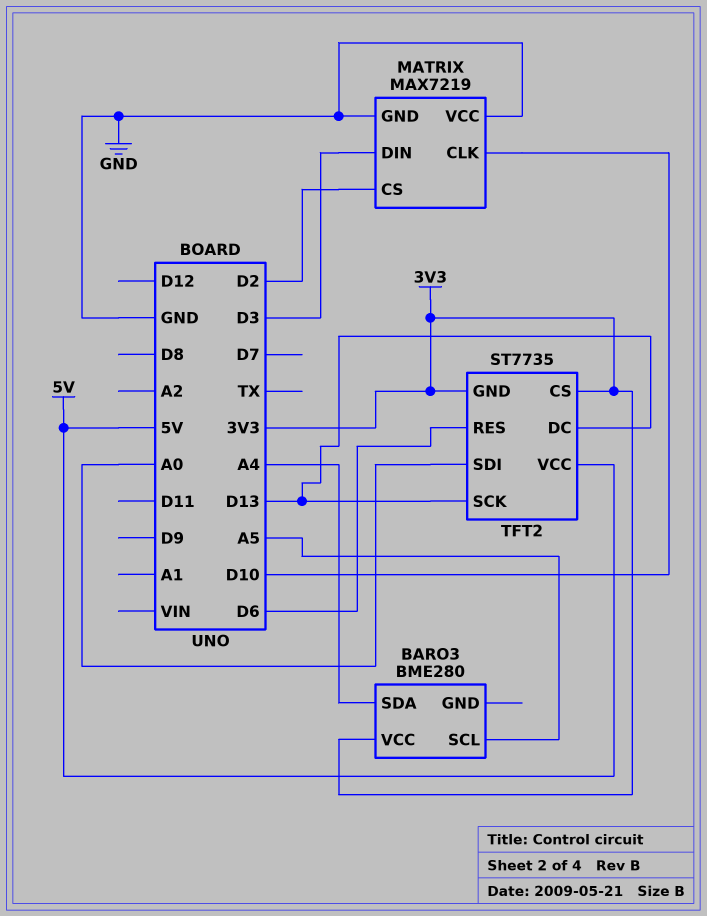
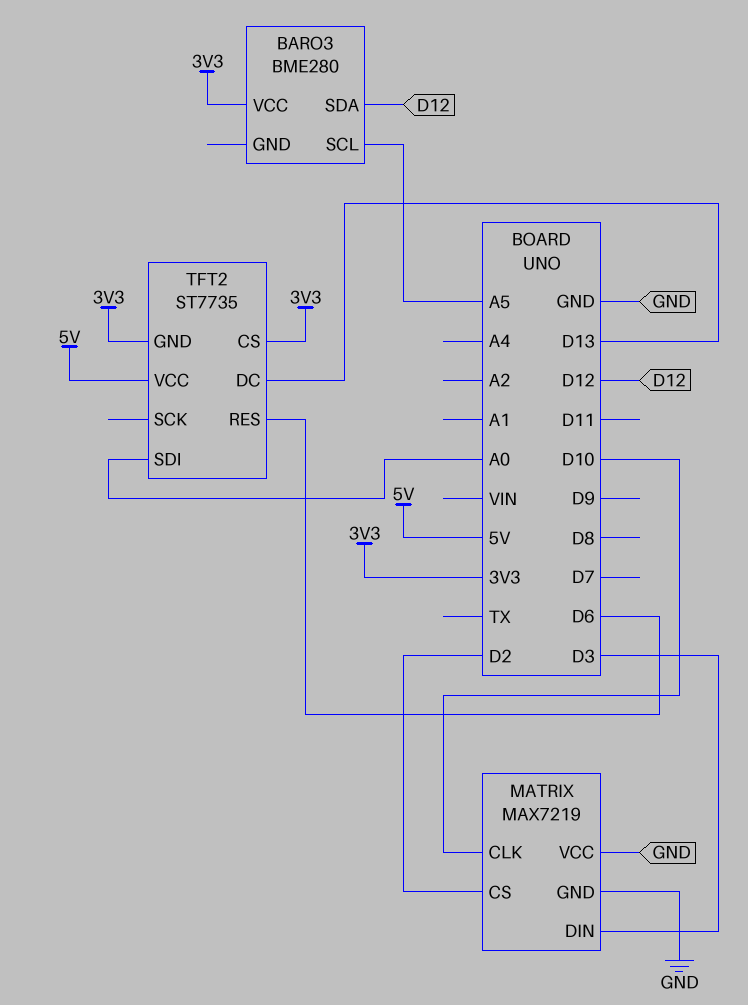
BARO3 pin SDA: A4 -> D12
TFT2 pin SCK: D13 -> none

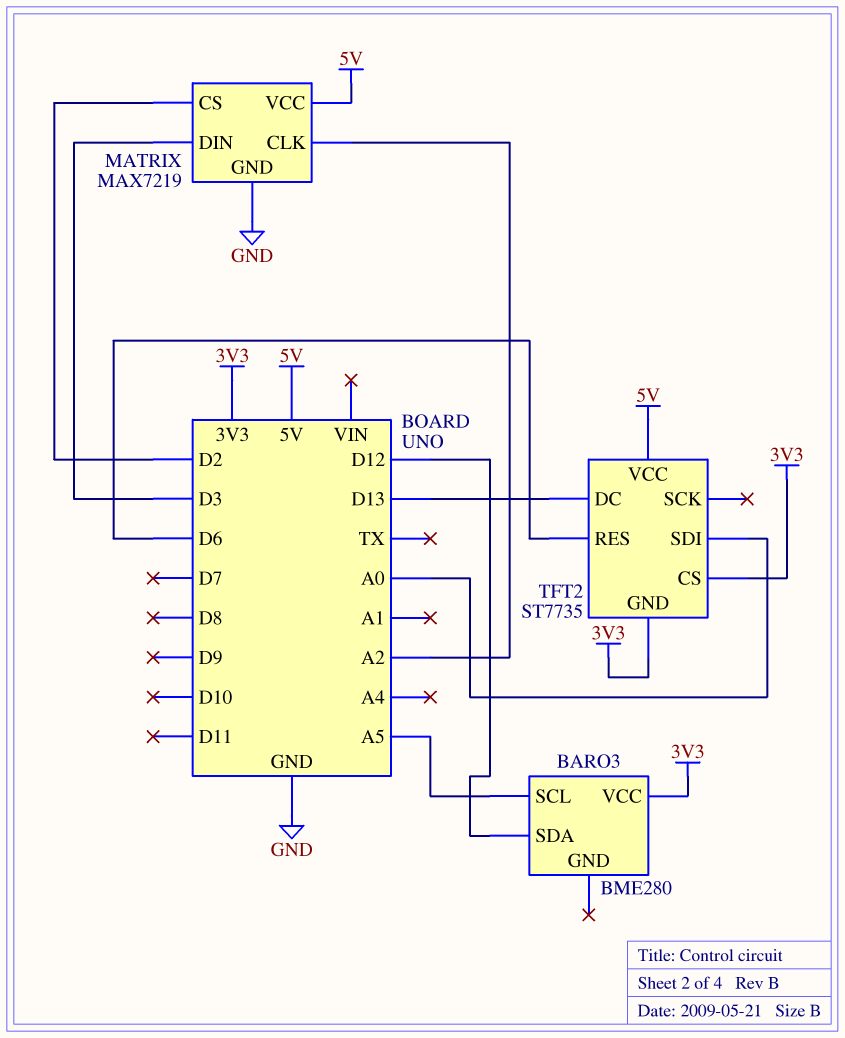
MATRIX pin CLK: D10 -> A2
MATRIX pin VCC: GND -> 5V

